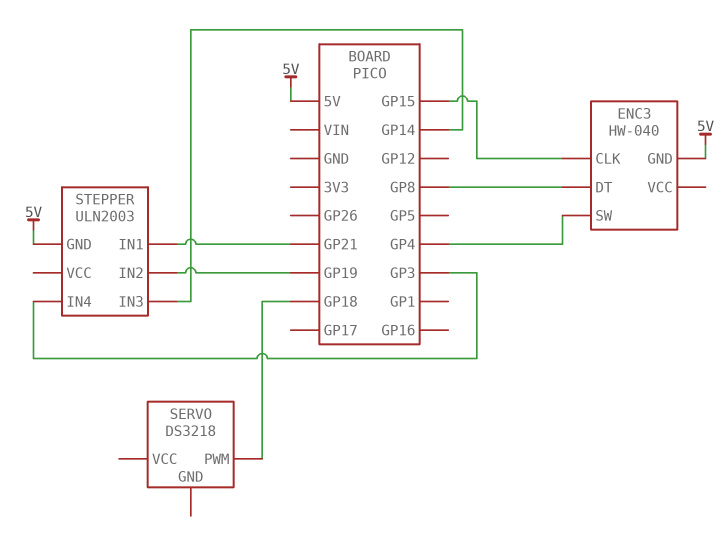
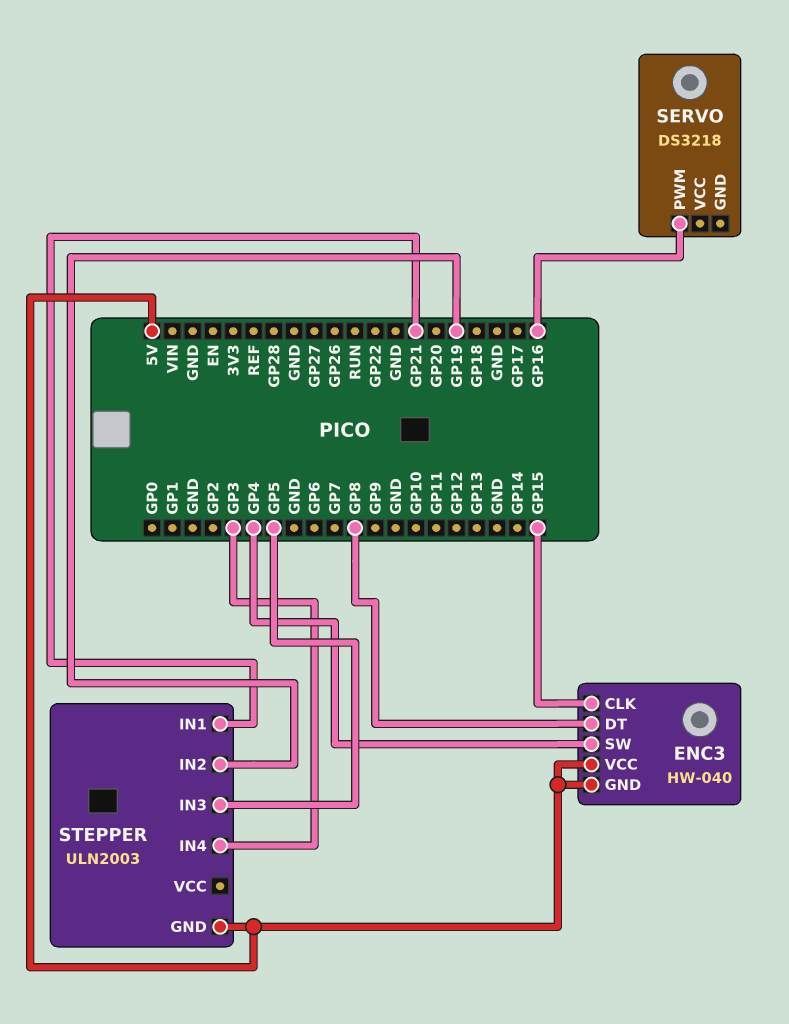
ENC3 pin VCC: none -> 5V
SERVO pin PWM: GP18 -> GP16
STEPPER pin IN3: GP14 -> GP5

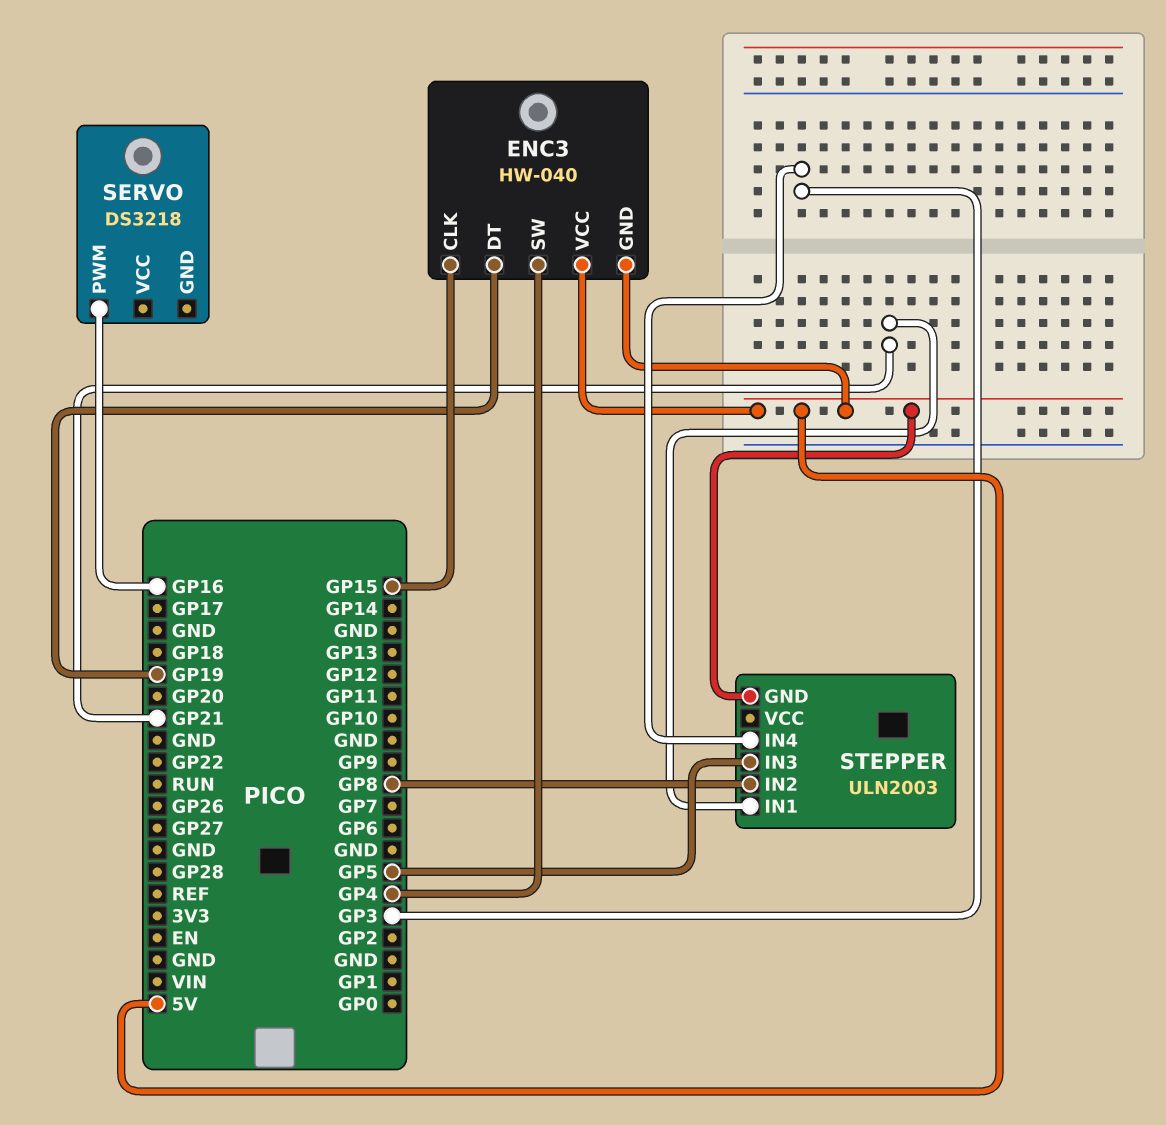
ENC3 pin DT: GP8 -> GP19
STEPPER pin IN2: GP19 -> GP8

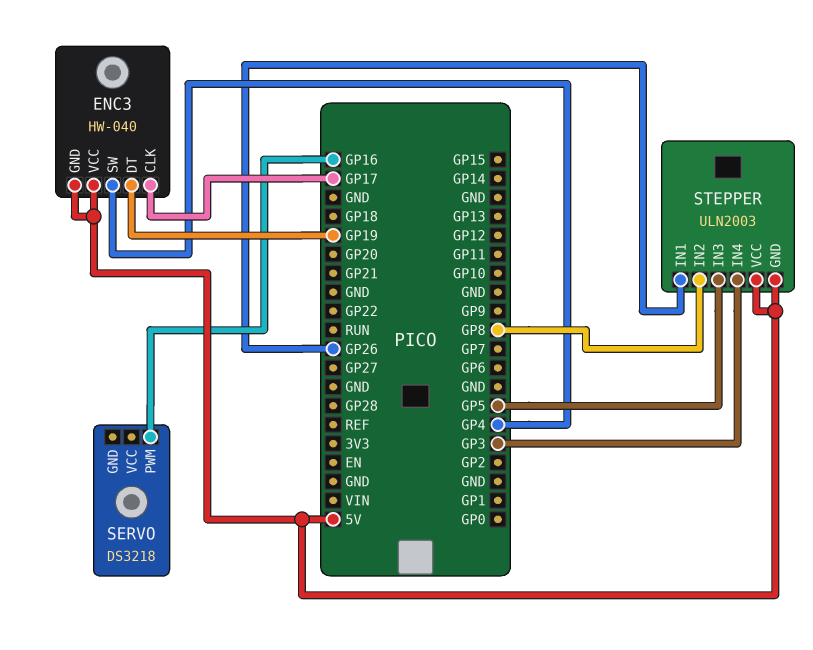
ENC3 pin CLK: GP15 -> GP17
STEPPER pin IN1: GP21 -> GP26
STEPPER pin VCC: none -> 5V

